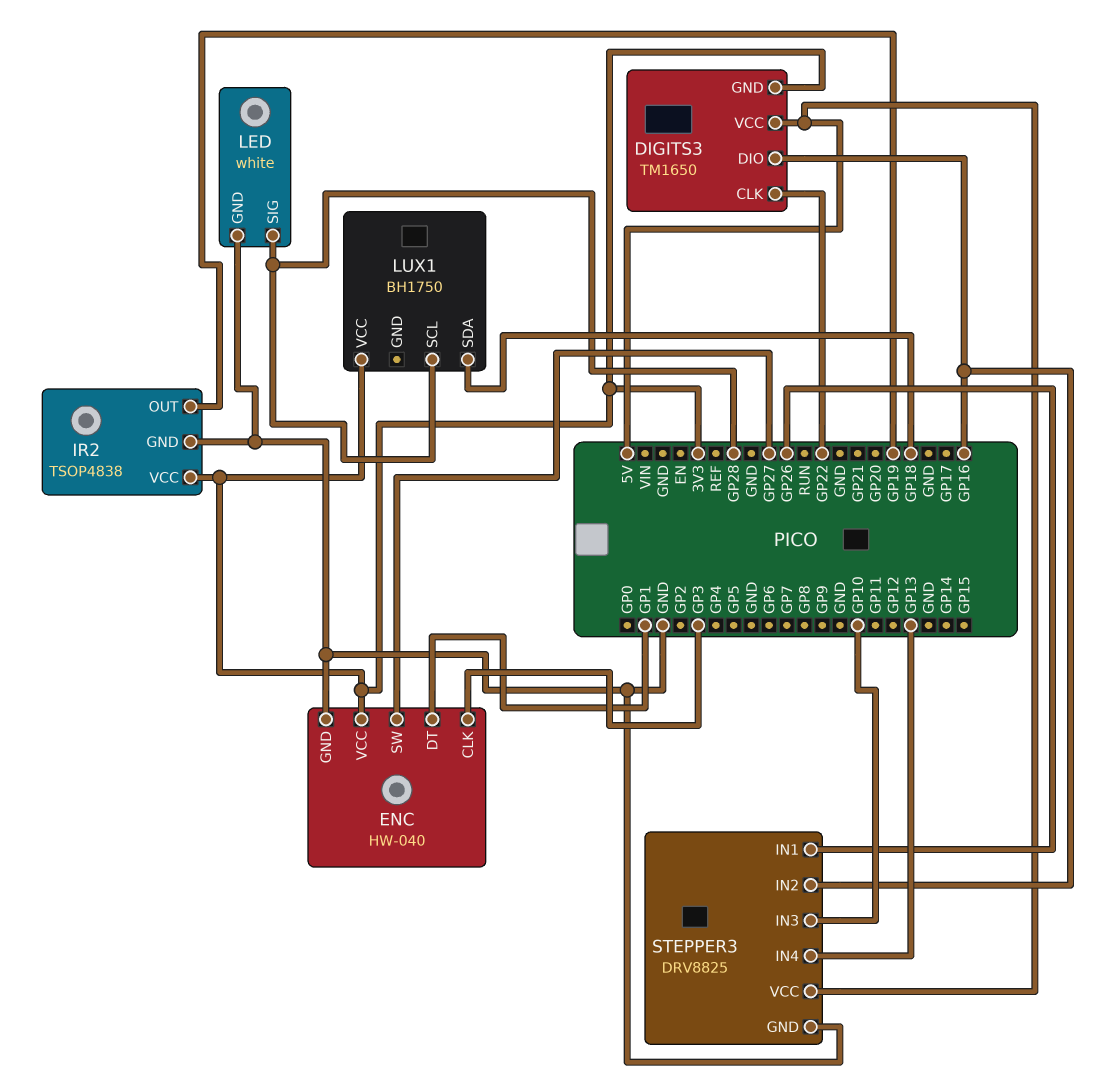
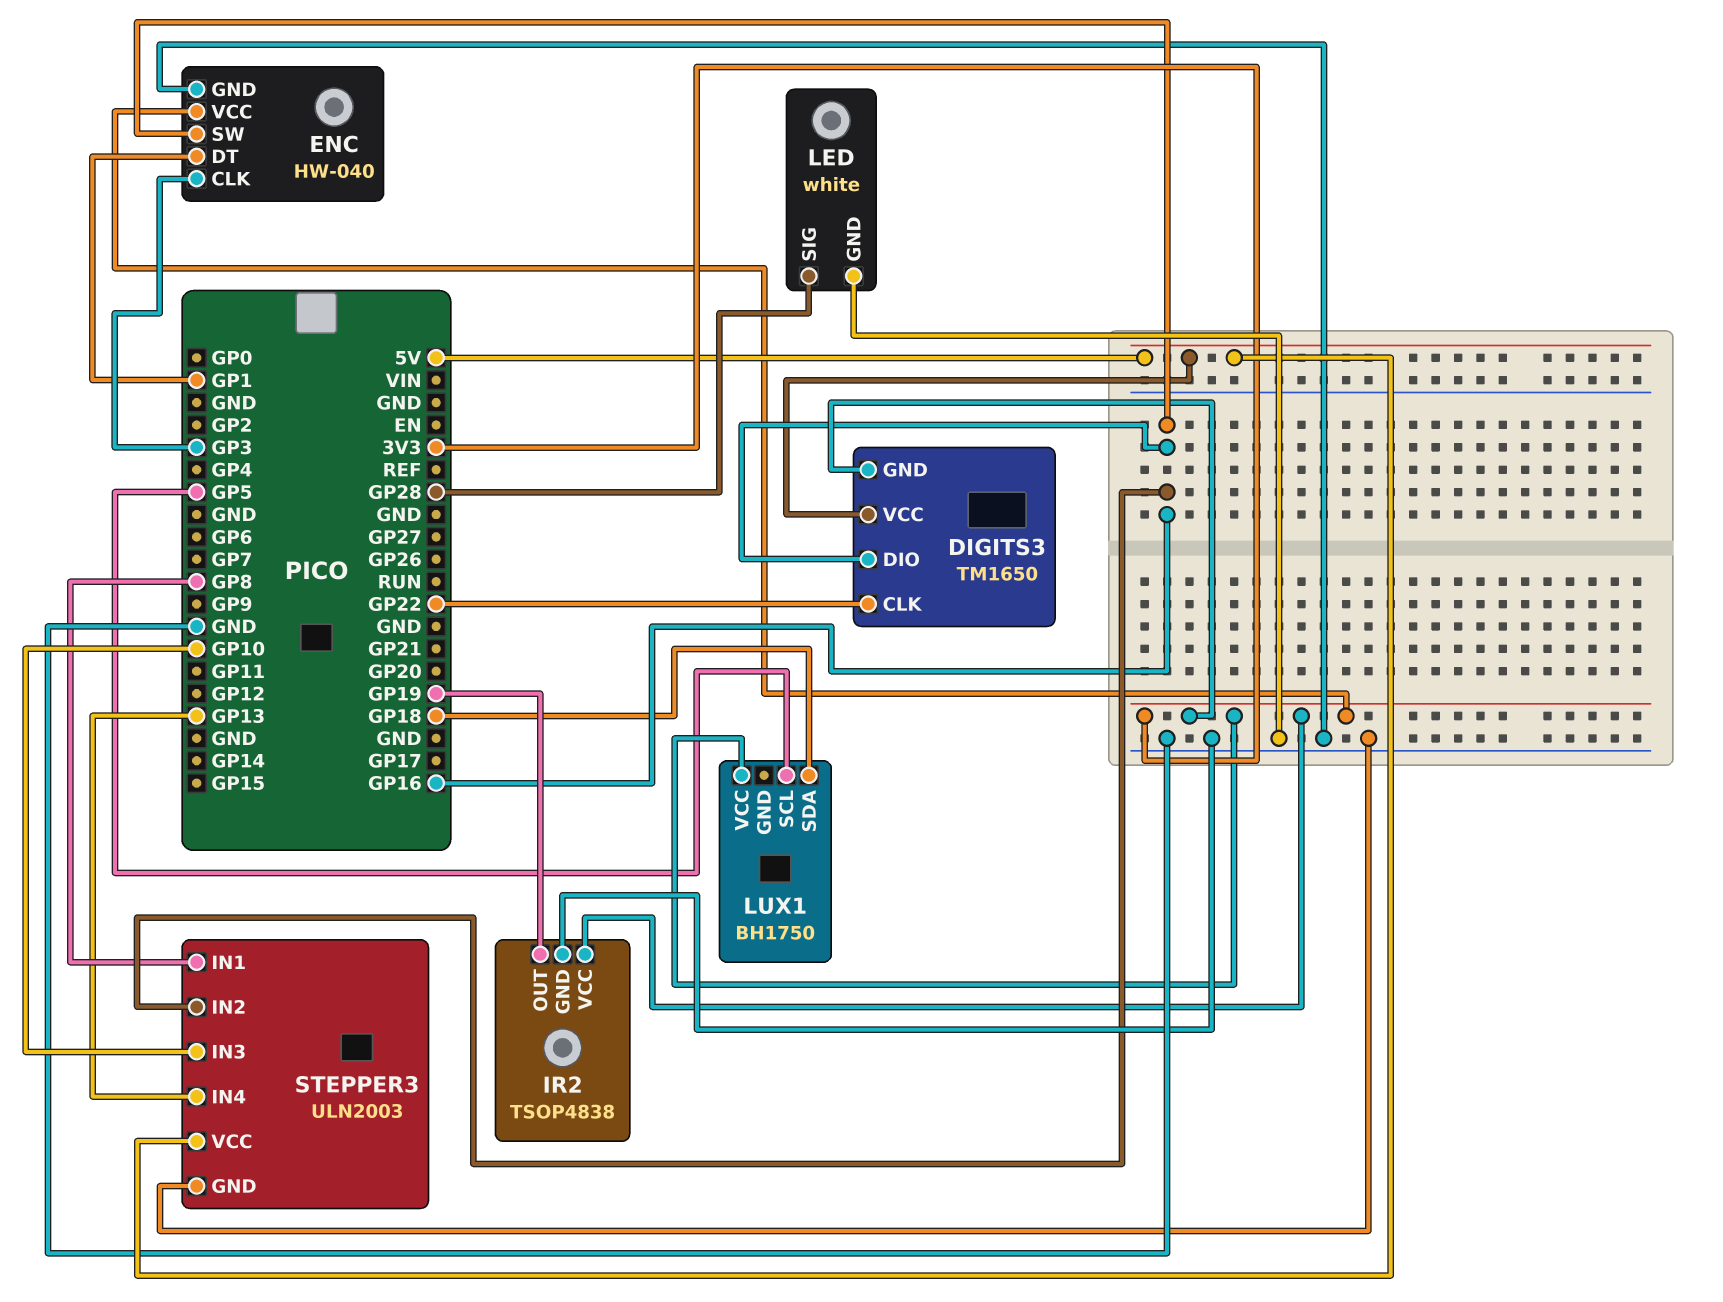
ENC pin SW: GP27 -> GP16
LUX1 pin SCL: GP28 -> GP5
STEPPER3: DRV8825 -> ULN2003
STEPPER3 pin IN1: GP26 -> GP8

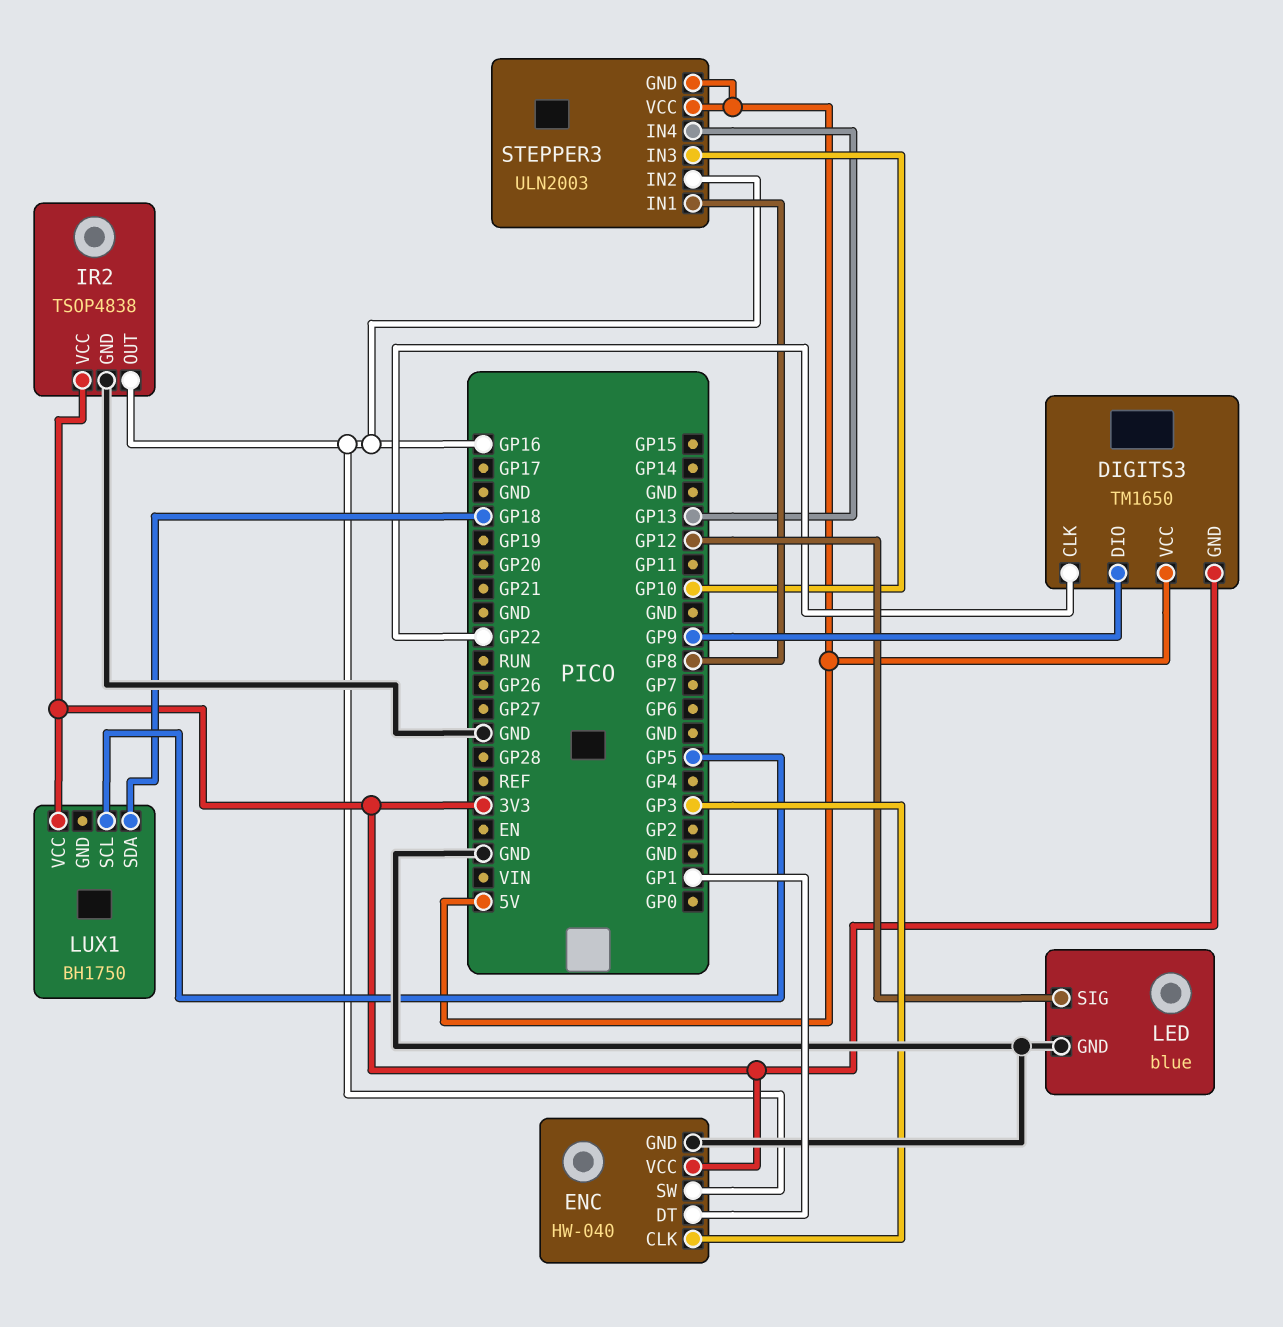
DIGITS3 pin DIO: GP16 -> GP9
IR2 pin OUT: GP19 -> GP16
LED: white -> blue
LED pin SIG: GP28 -> GP12
STEPPER3 pin GND: GND -> 5V

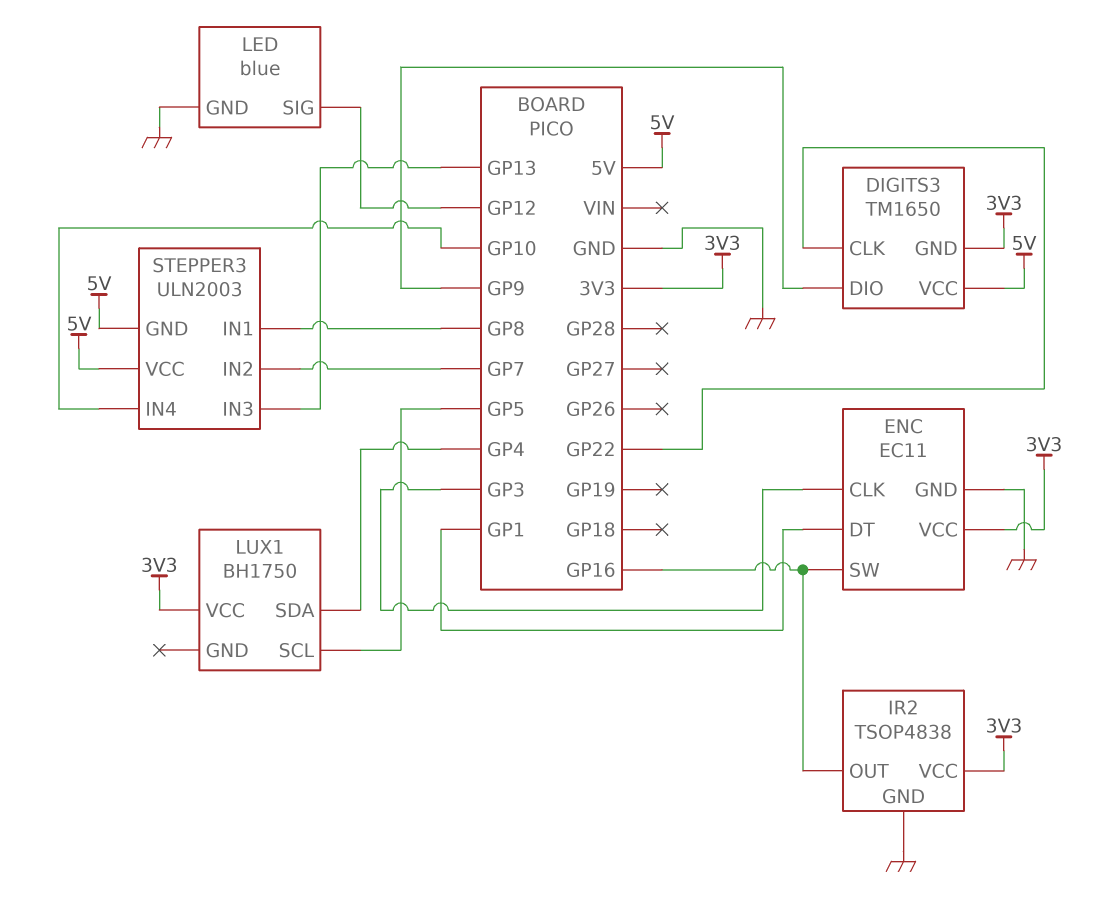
ENC: HW-040 -> EC11
LUX1 pin SDA: GP18 -> GP4
STEPPER3 pin IN2: GP16 -> GP7
STEPPER3 pin IN3: GP10 -> GP13
STEPPER3 pin IN4: GP13 -> GP10

